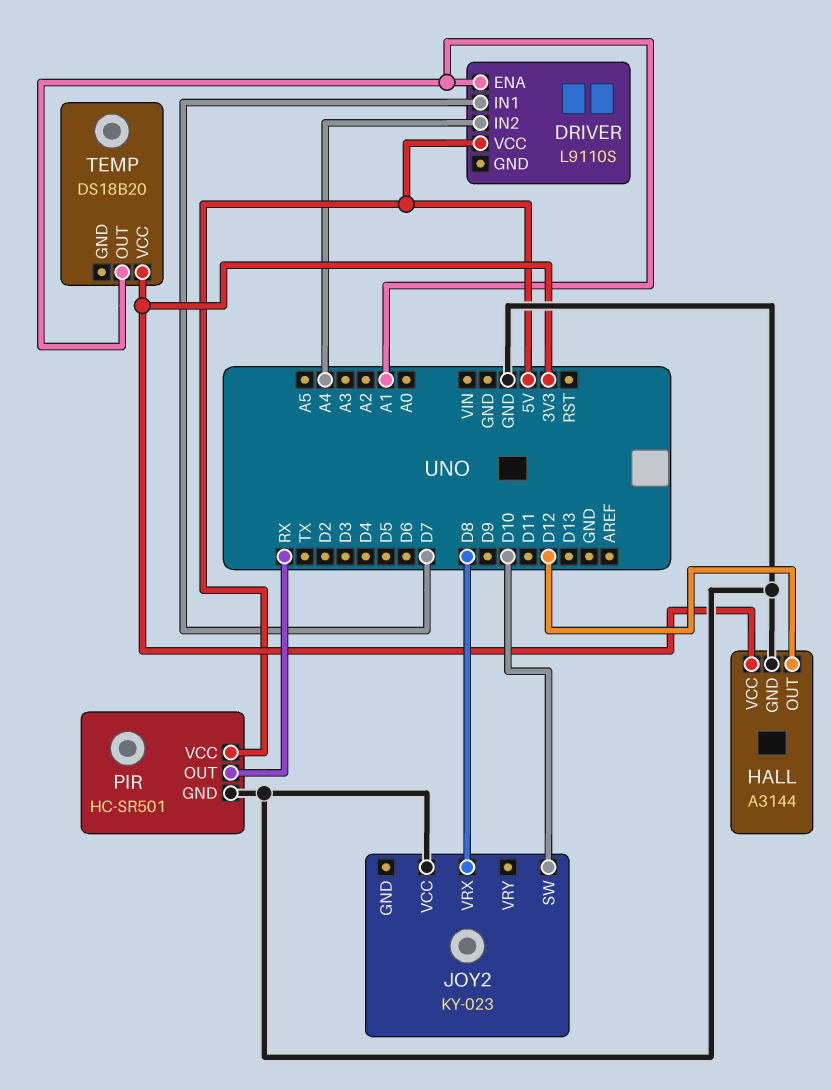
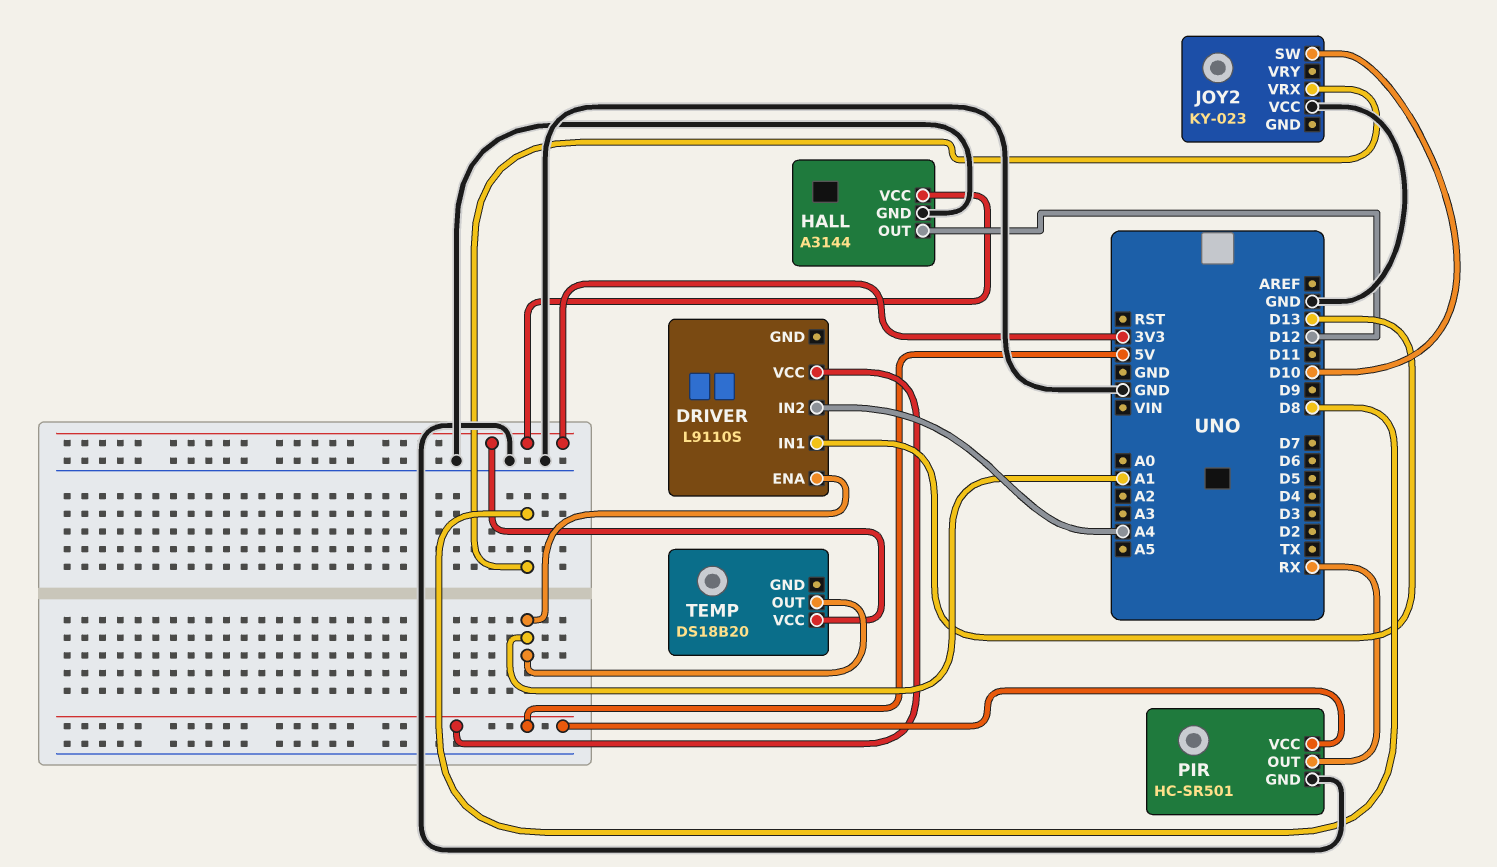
DRIVER pin IN1: D7 -> D13

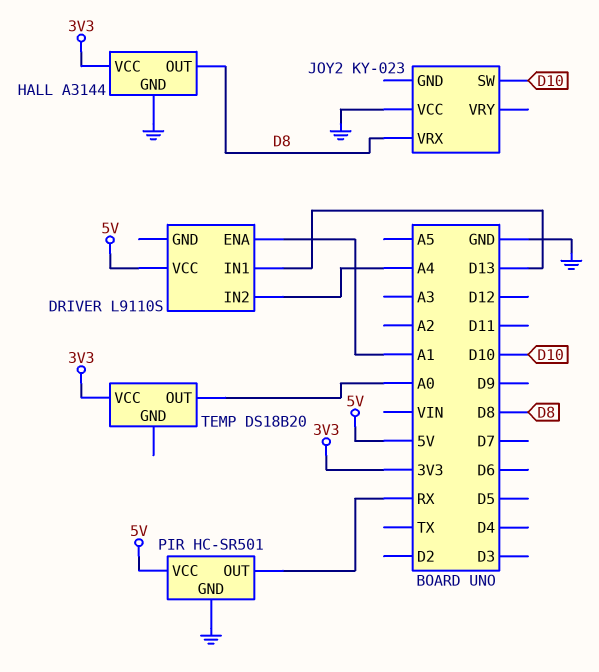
HALL pin OUT: D12 -> D8
TEMP pin OUT: A1 -> A0

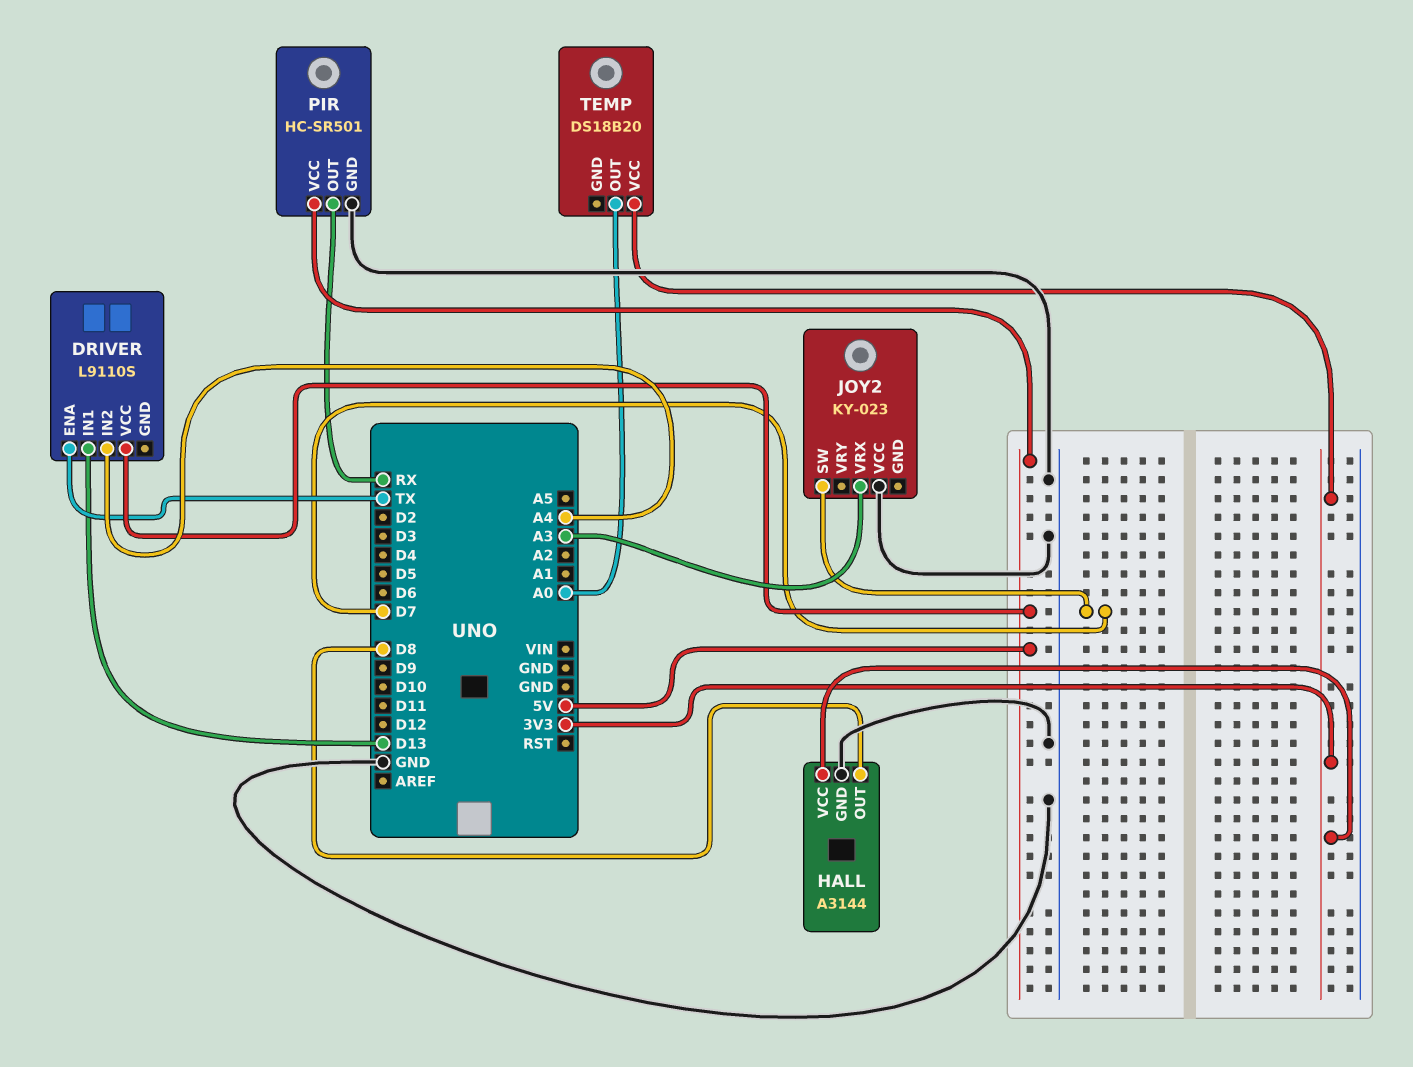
DRIVER pin ENA: A1 -> TX
JOY2 pin SW: D10 -> D7
JOY2 pin VRX: D8 -> A3

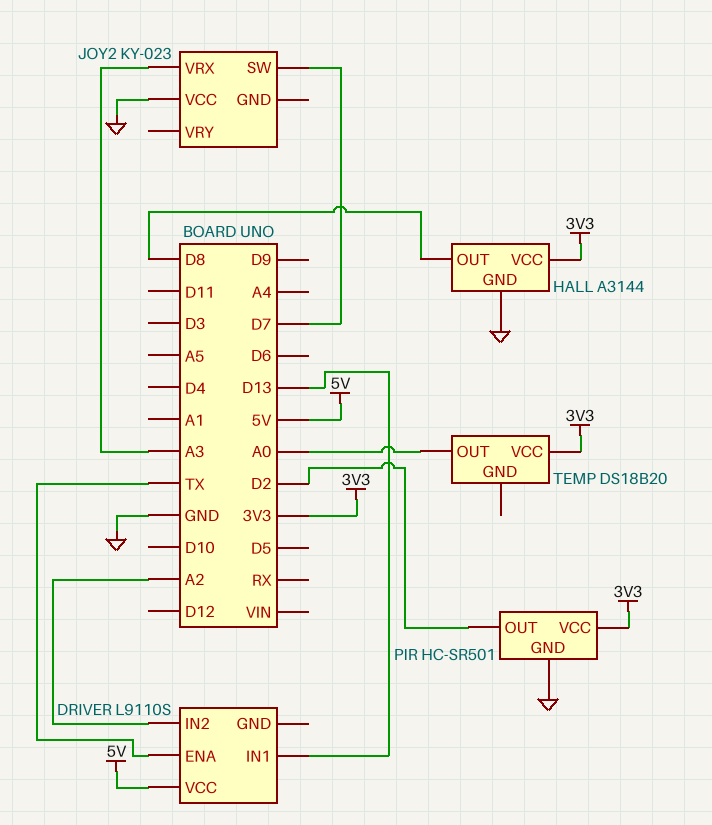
DRIVER pin IN2: A4 -> A2
PIR pin OUT: RX -> D2
PIR pin VCC: 5V -> 3V3

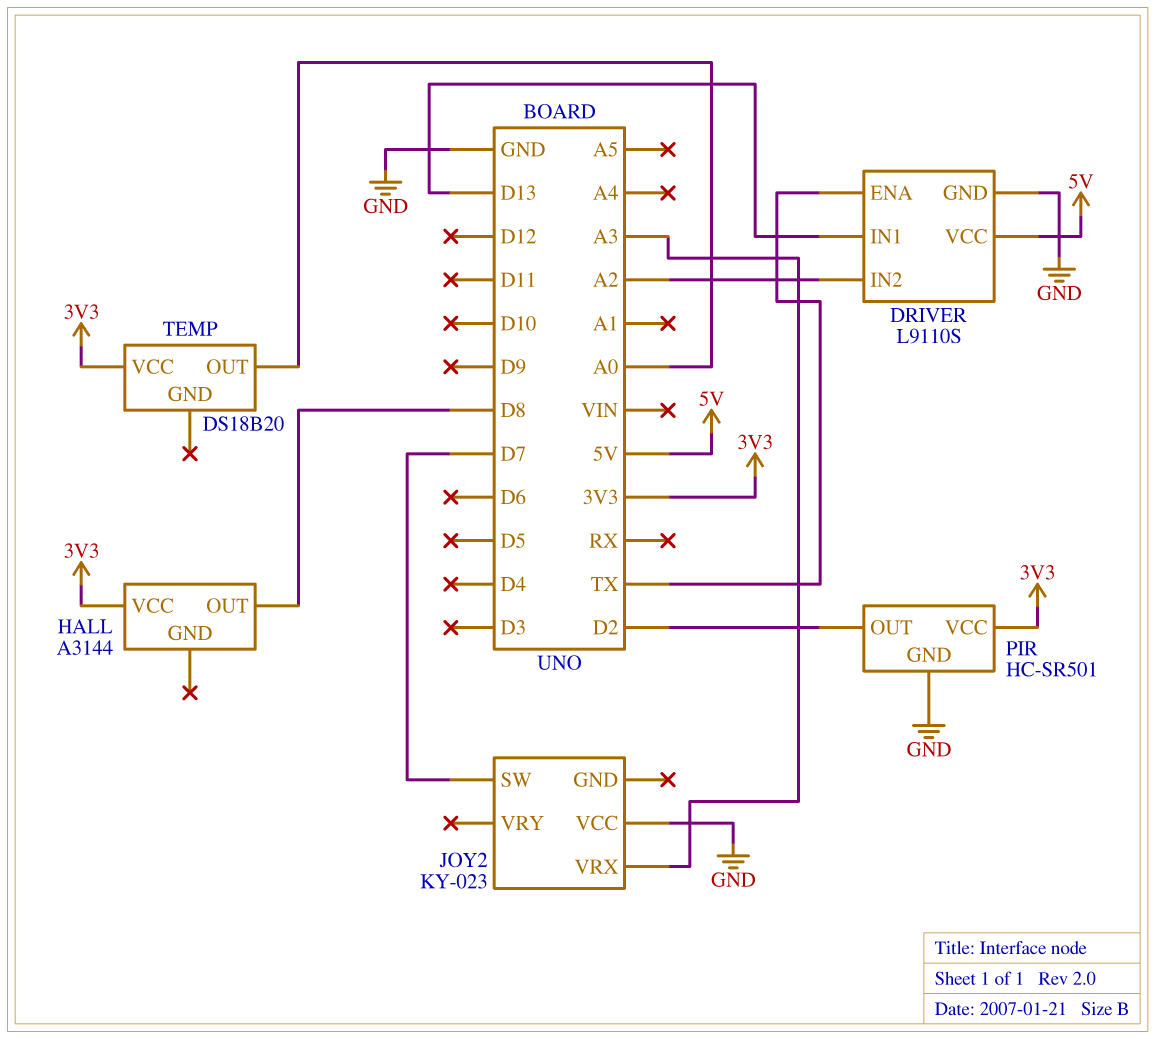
DRIVER pin GND: none -> GND
HALL pin GND: GND -> none

